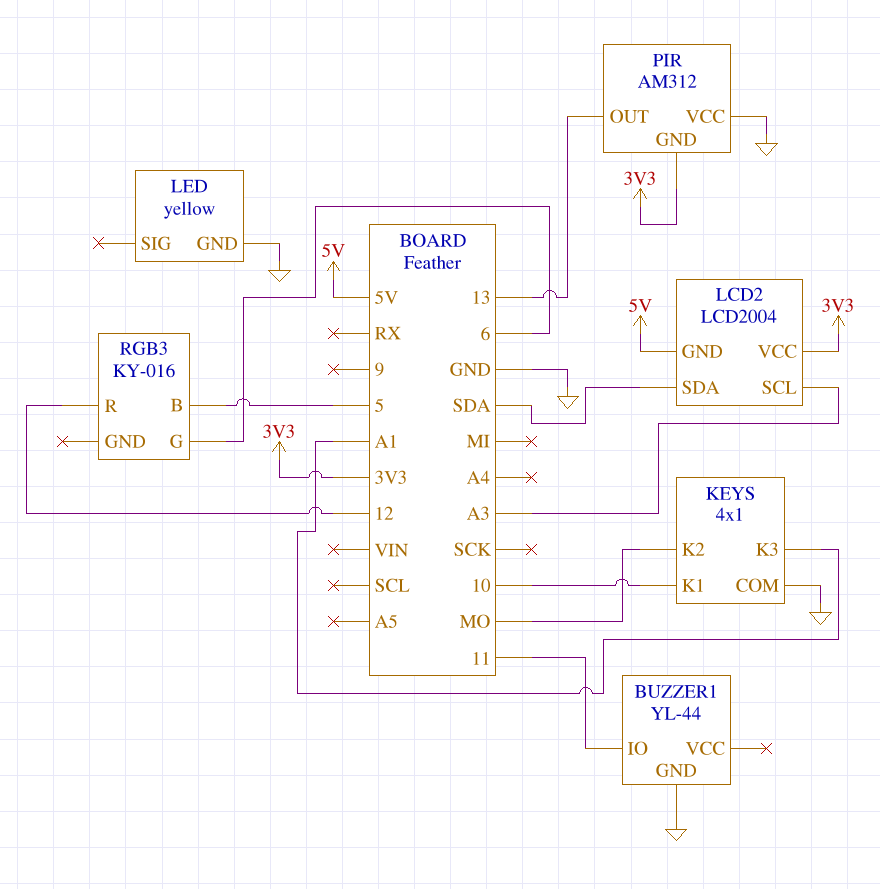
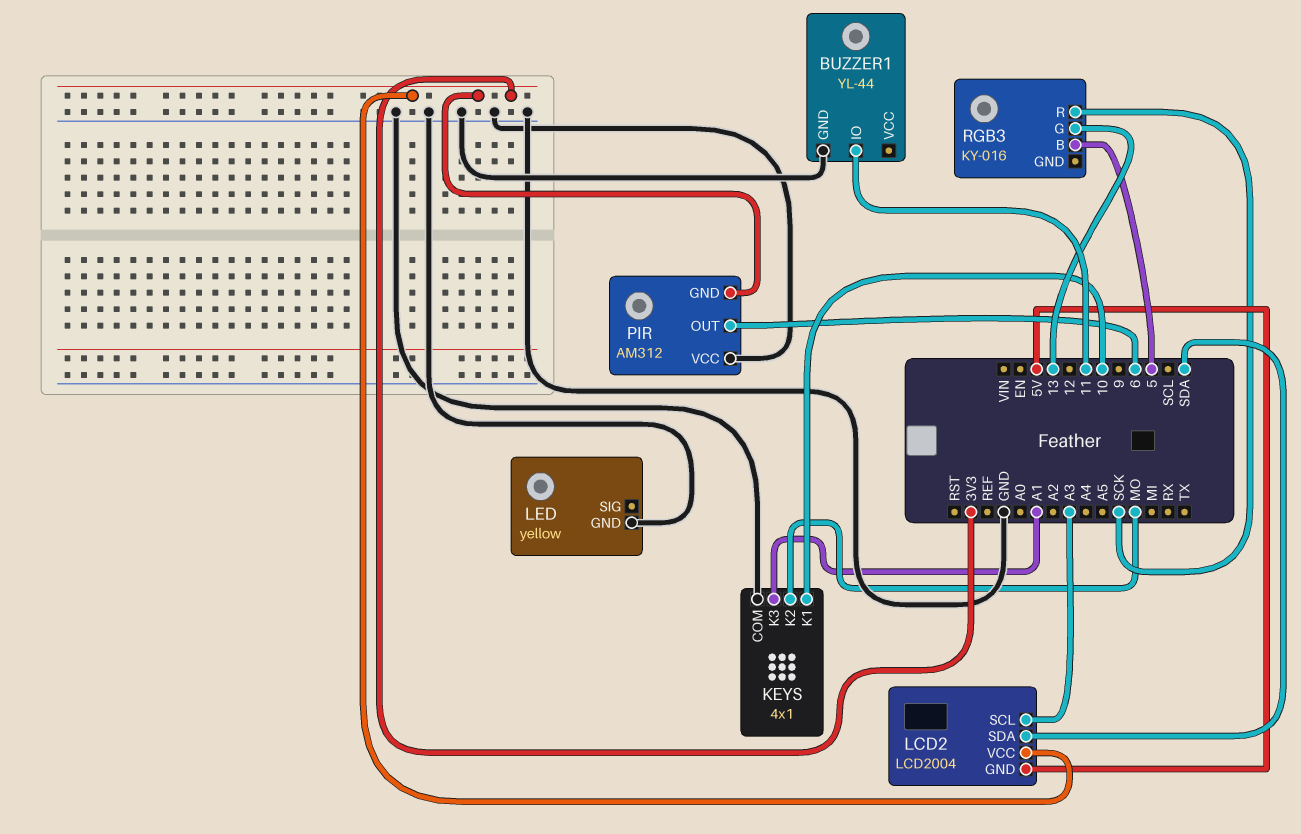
PIR pin OUT: 13 -> 6
RGB3 pin G: 6 -> 13
RGB3 pin R: 12 -> SCK

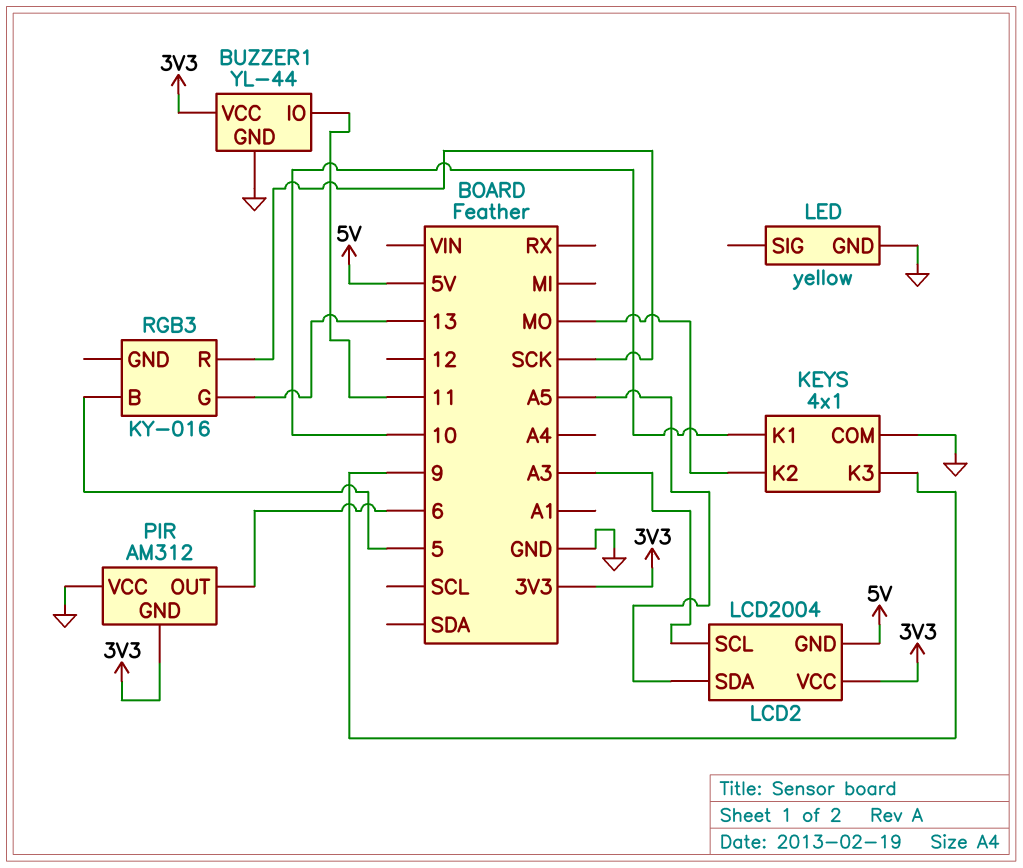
BUZZER1 pin VCC: none -> 3V3
KEYS pin K3: A1 -> 9
LCD2 pin SDA: SDA -> A5

